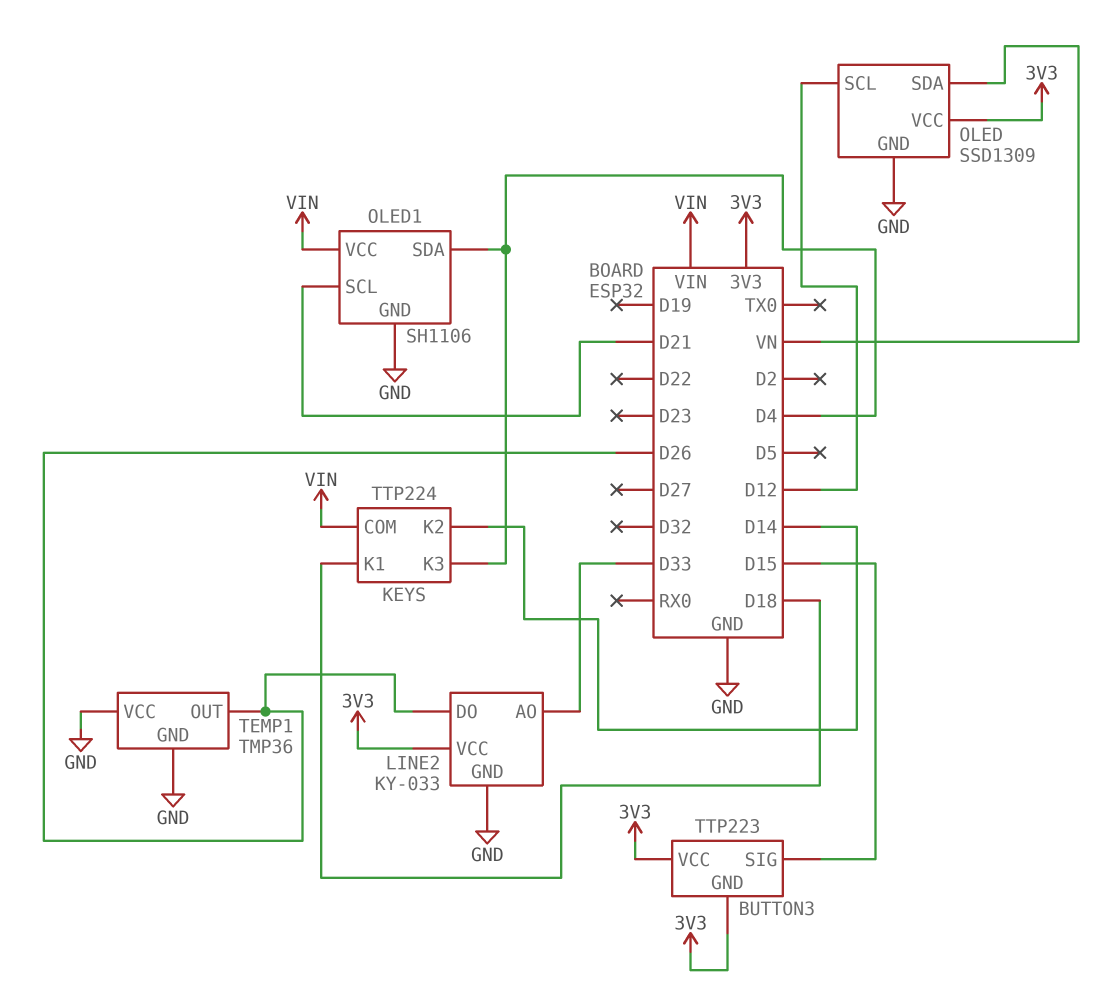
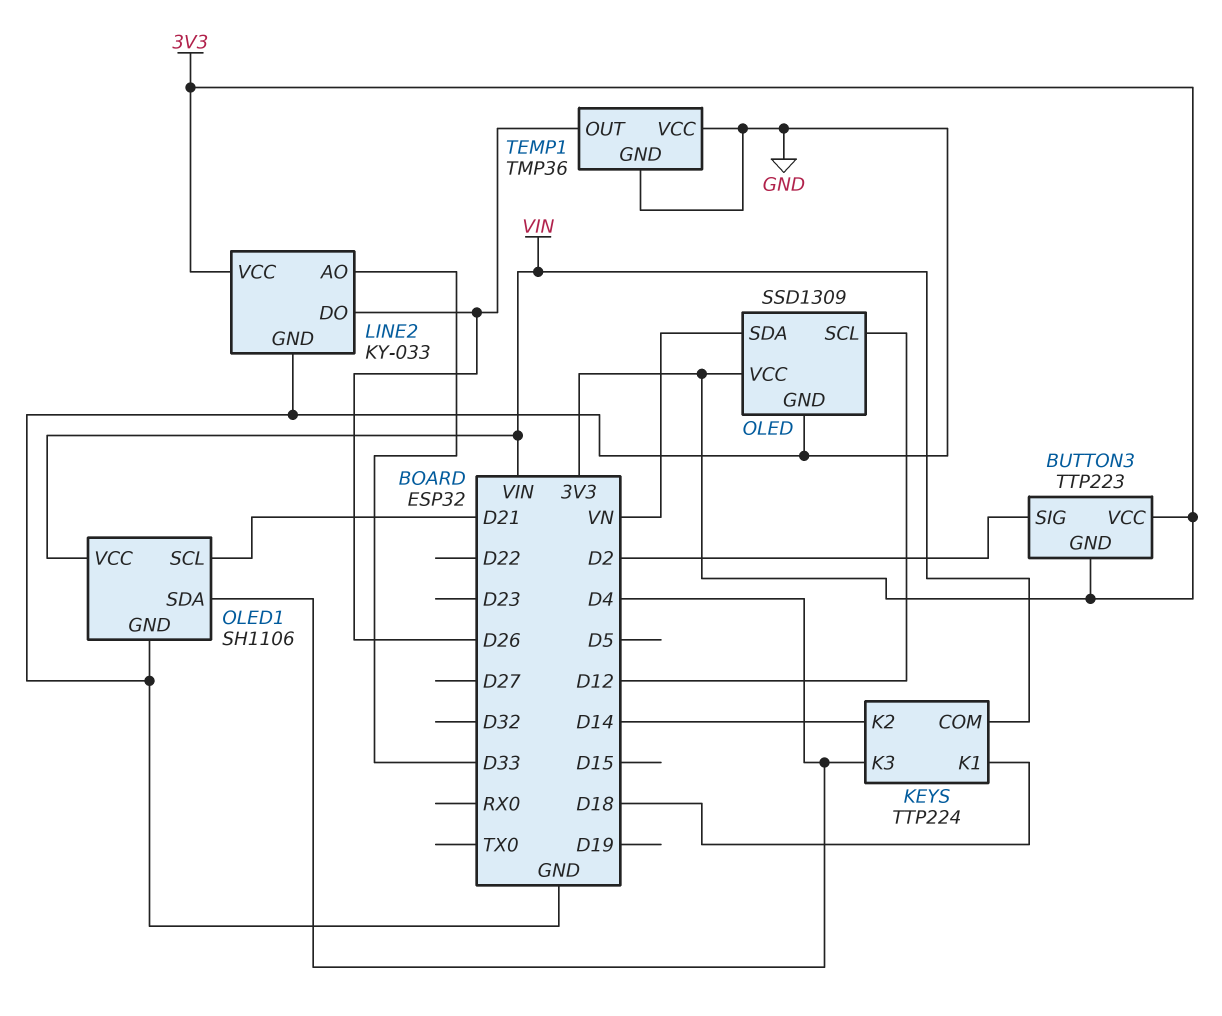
BUTTON3 pin SIG: D15 -> D2

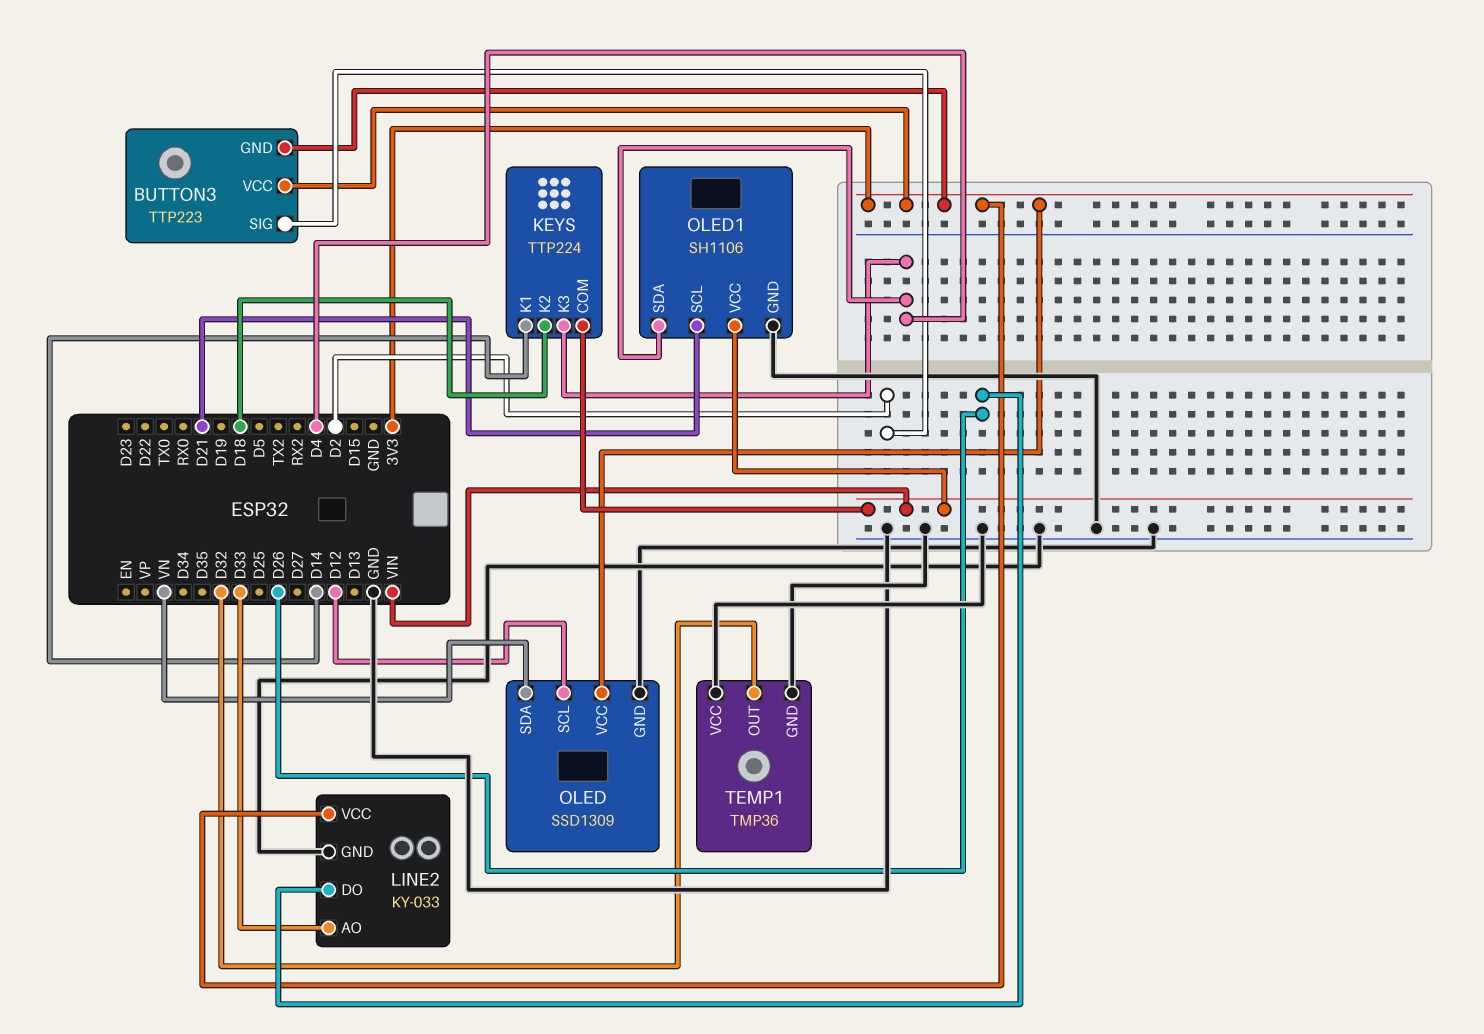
KEYS pin K1: D18 -> D14
KEYS pin K2: D14 -> D18
TEMP1 pin OUT: D26 -> D32

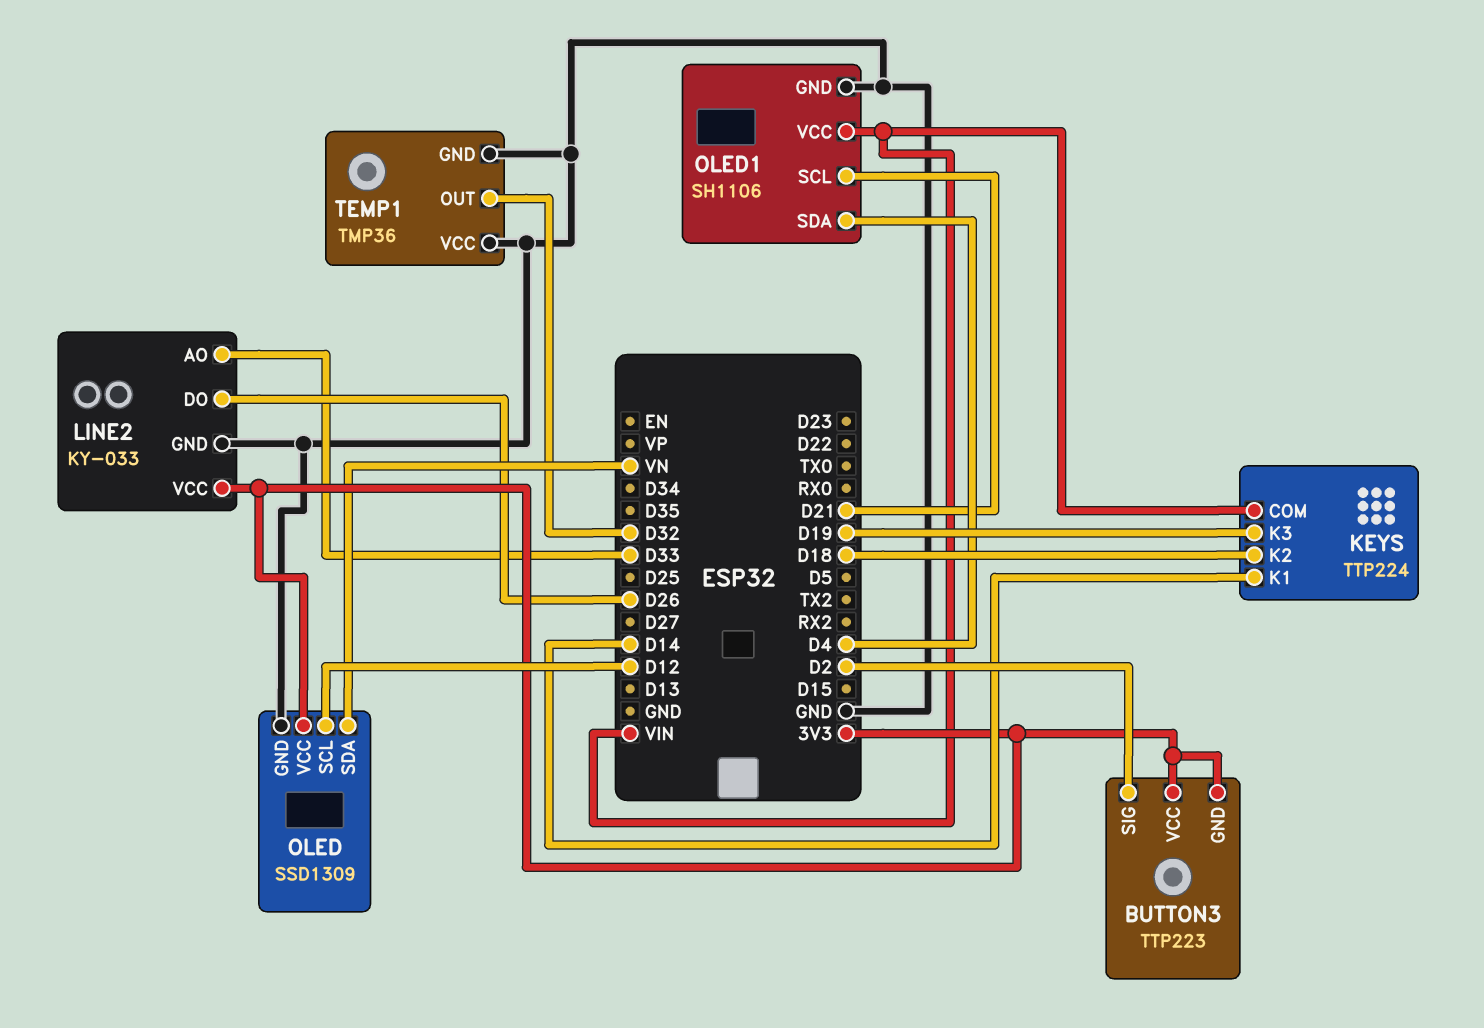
KEYS pin K3: D4 -> D19

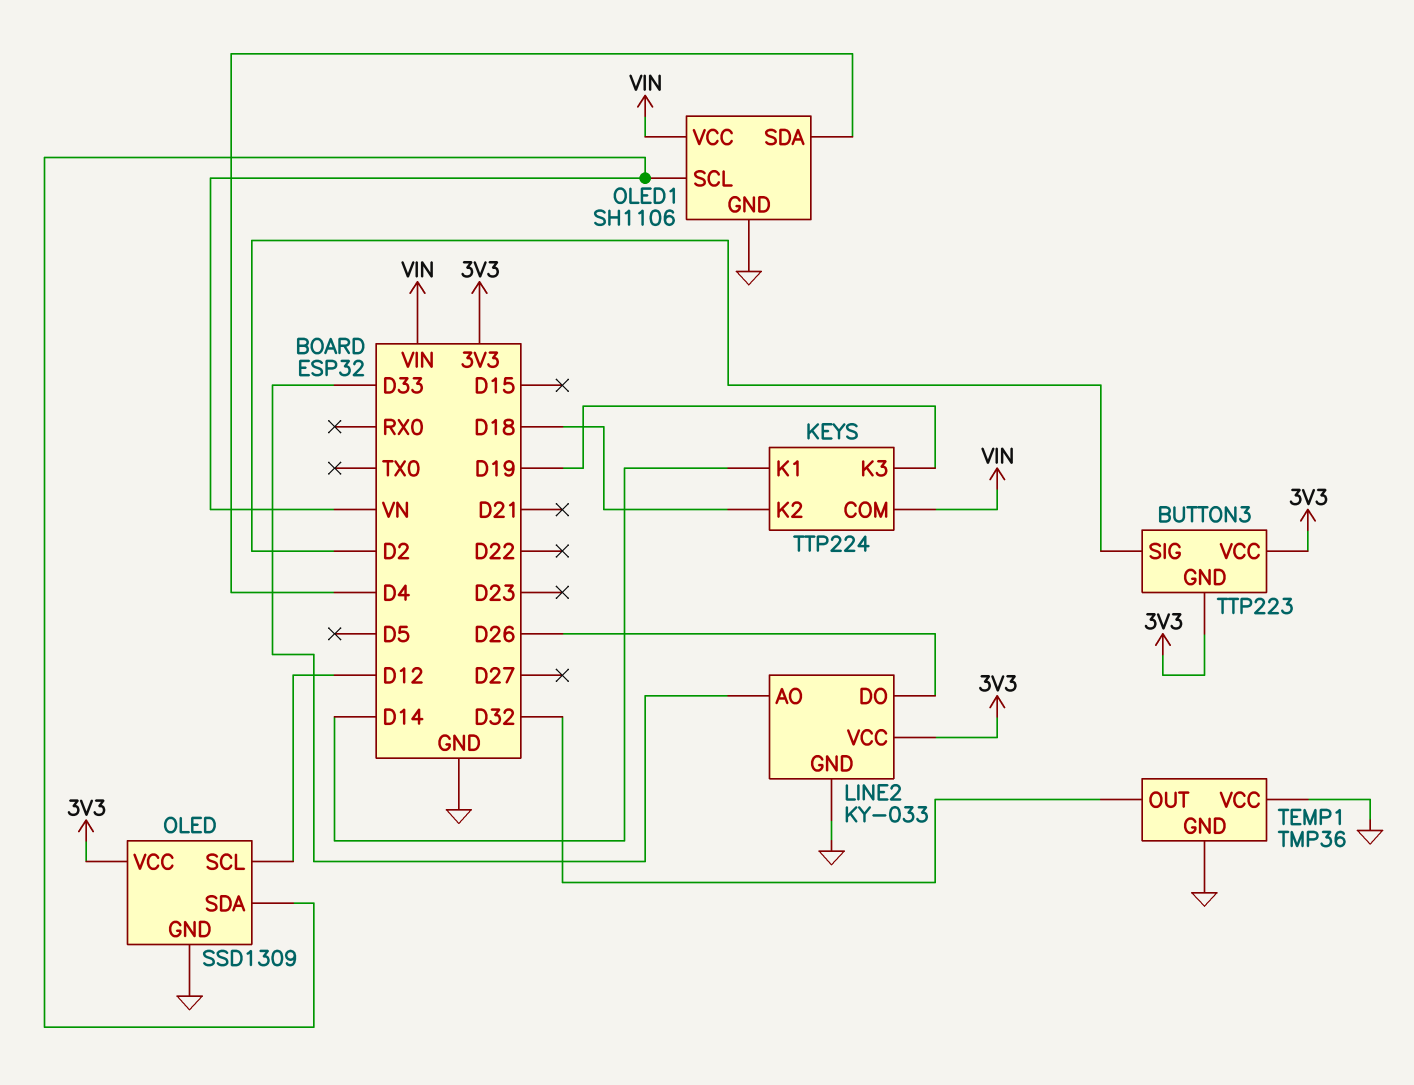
OLED1 pin SCL: D21 -> VN

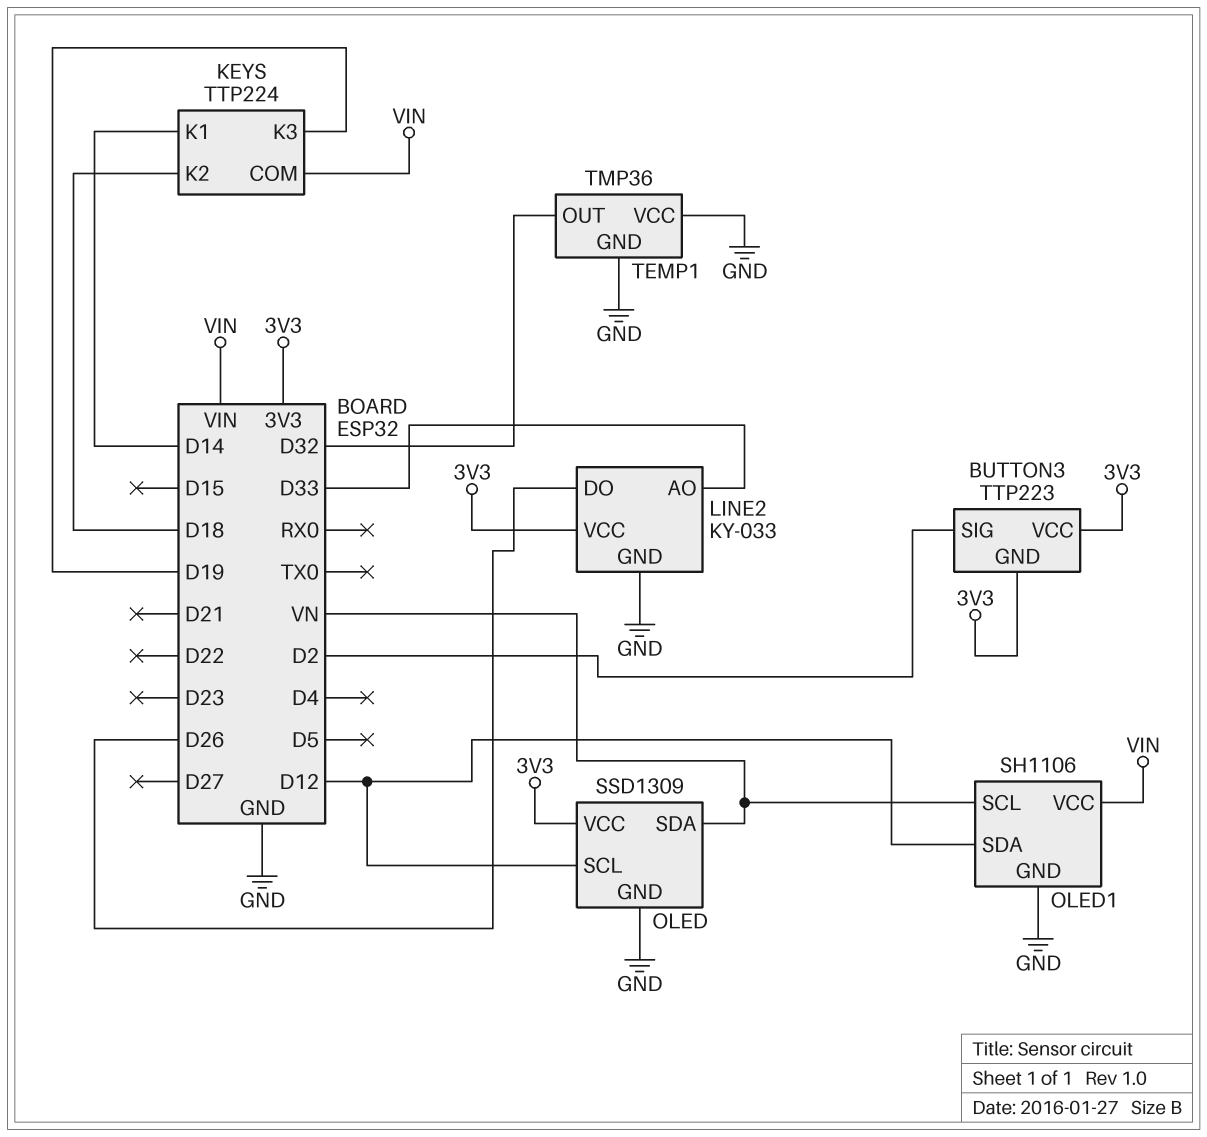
OLED1 pin SDA: D4 -> D12

